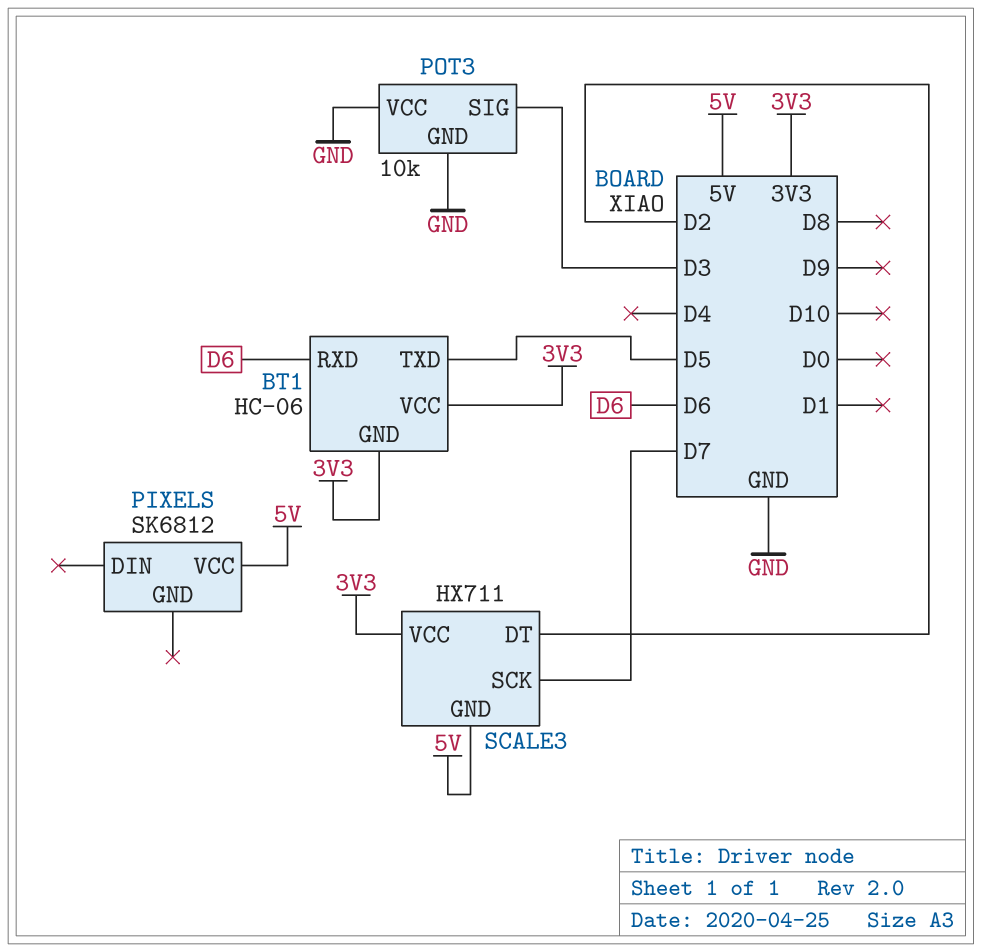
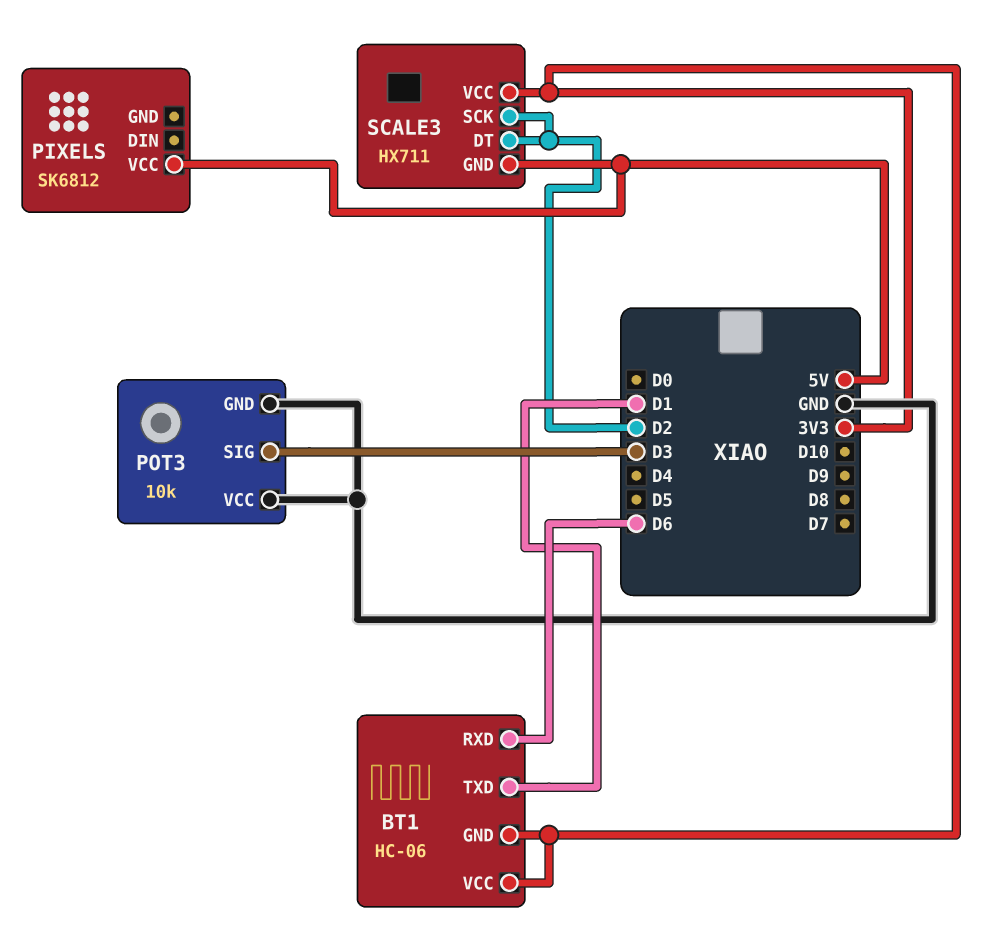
BT1 pin TXD: D5 -> D1
SCALE3 pin SCK: D7 -> D2

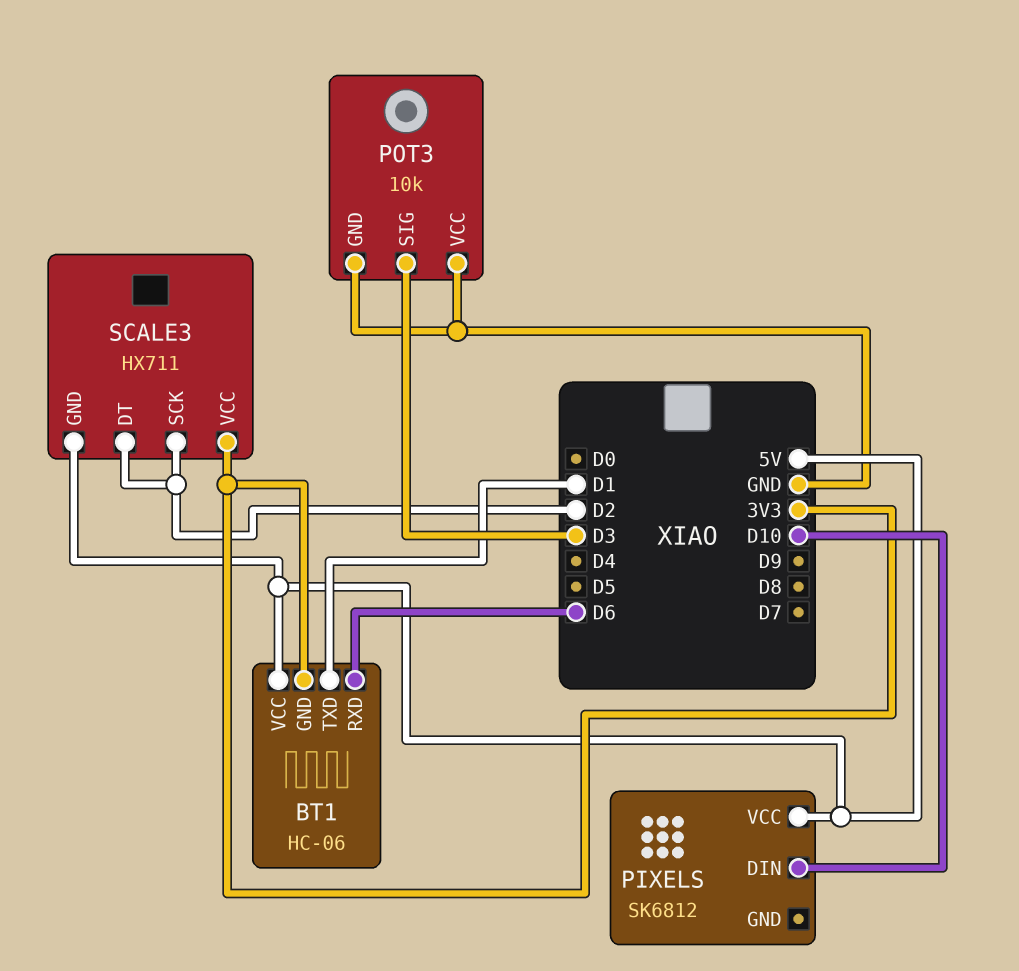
BT1 pin VCC: 3V3 -> 5V
PIXELS pin DIN: none -> D10

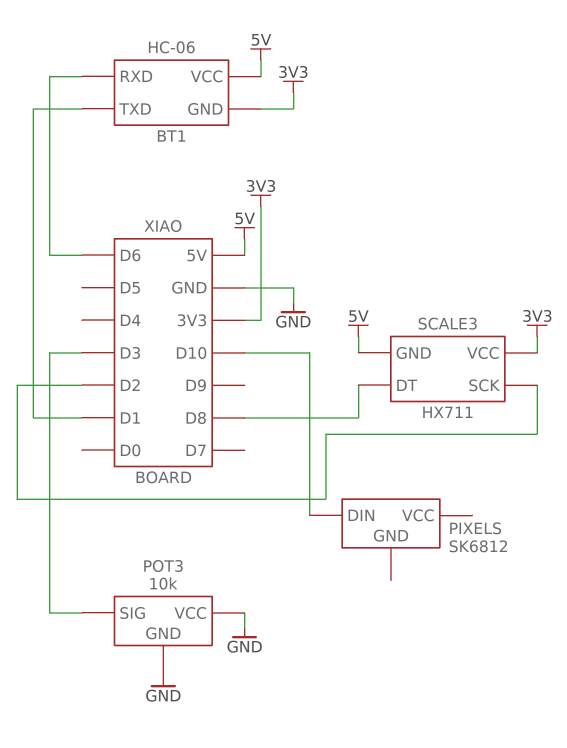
PIXELS pin VCC: 5V -> none
SCALE3 pin DT: D2 -> D8

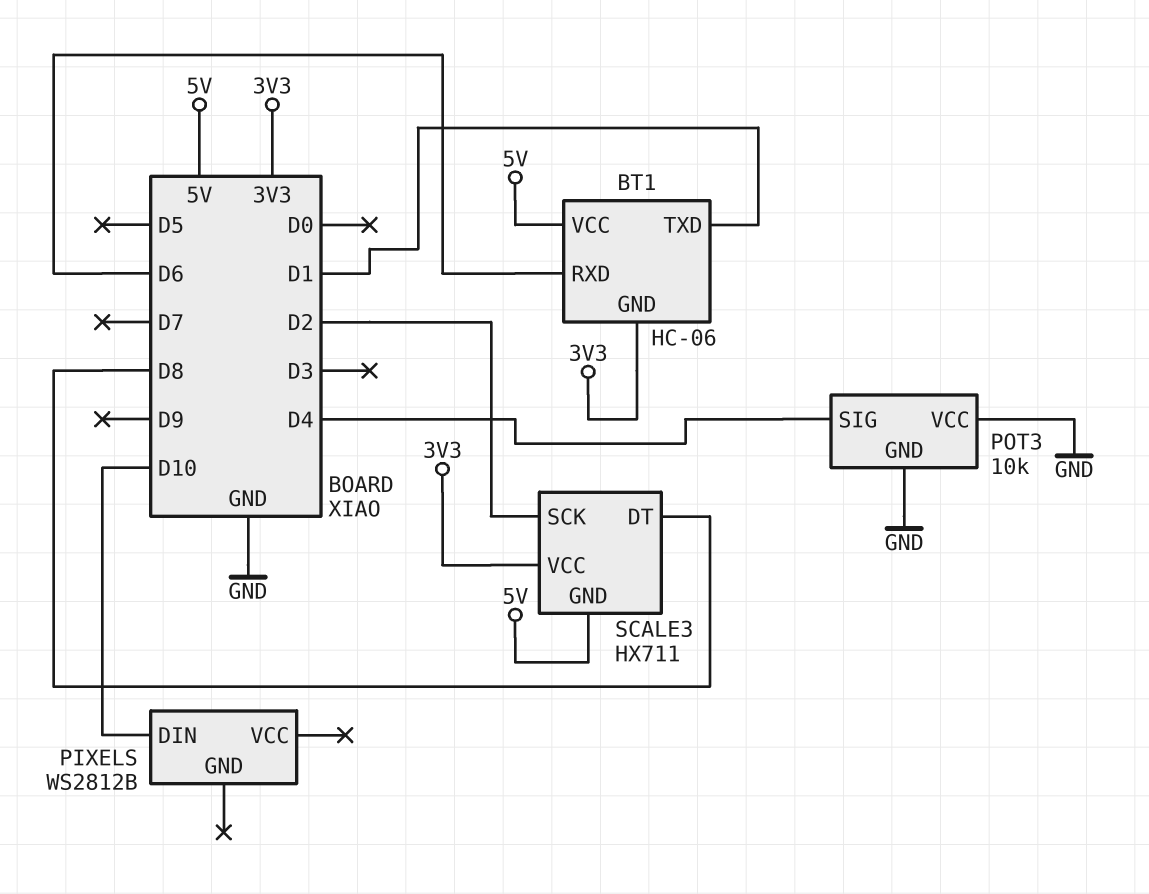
PIXELS: SK6812 -> WS2812B
POT3 pin SIG: D3 -> D4

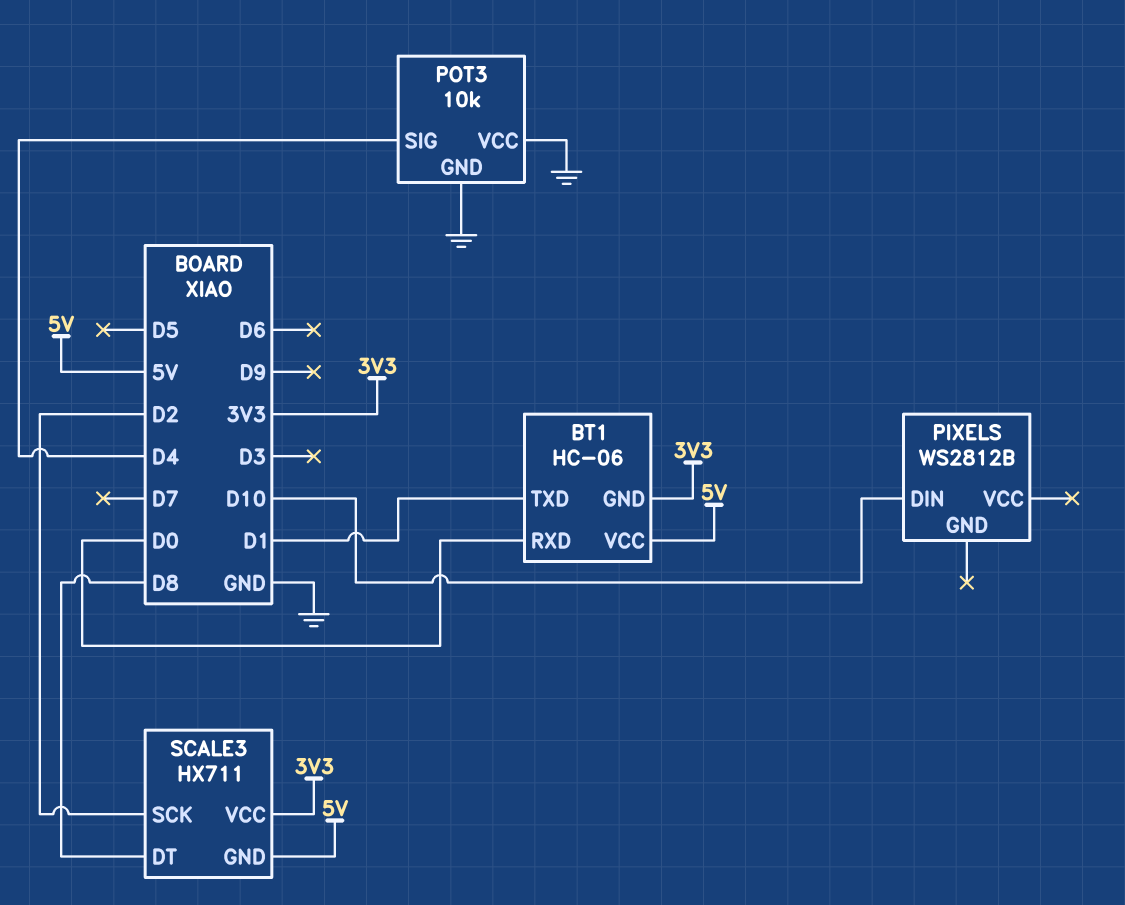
BT1 pin RXD: D6 -> D0

